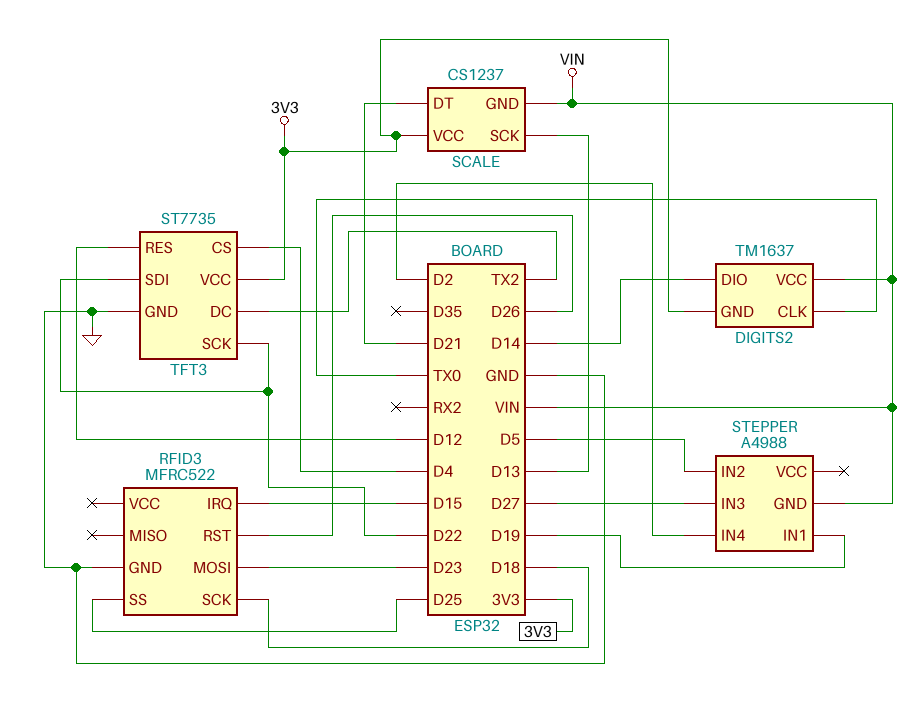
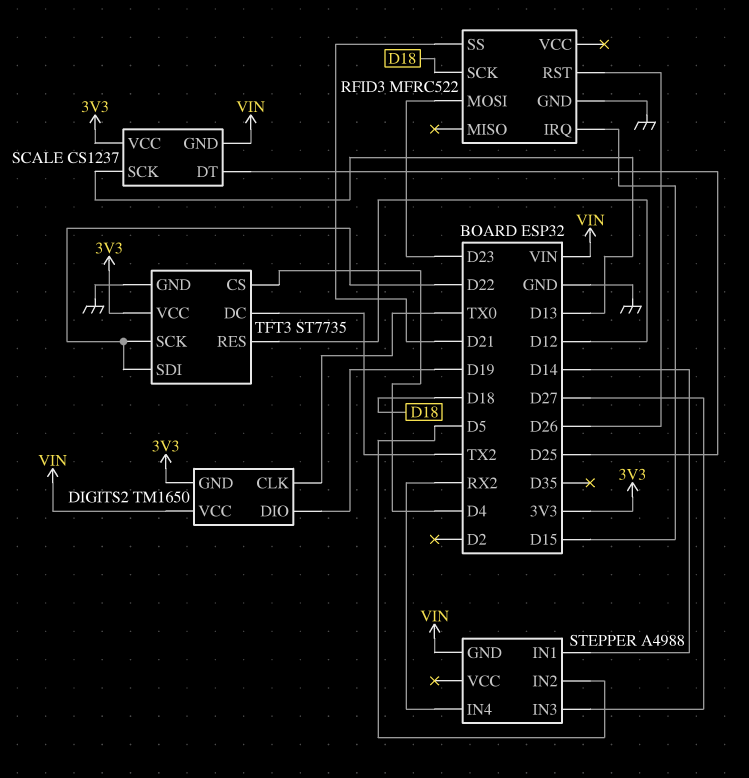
DIGITS2: TM1637 -> TM1650
DIGITS2 pin DIO: D14 -> D19
RFID3 pin SS: D25 -> D21
SCALE pin DT: D21 -> D25
STEPPER pin IN1: D19 -> D14
STEPPER pin IN4: D2 -> RX2

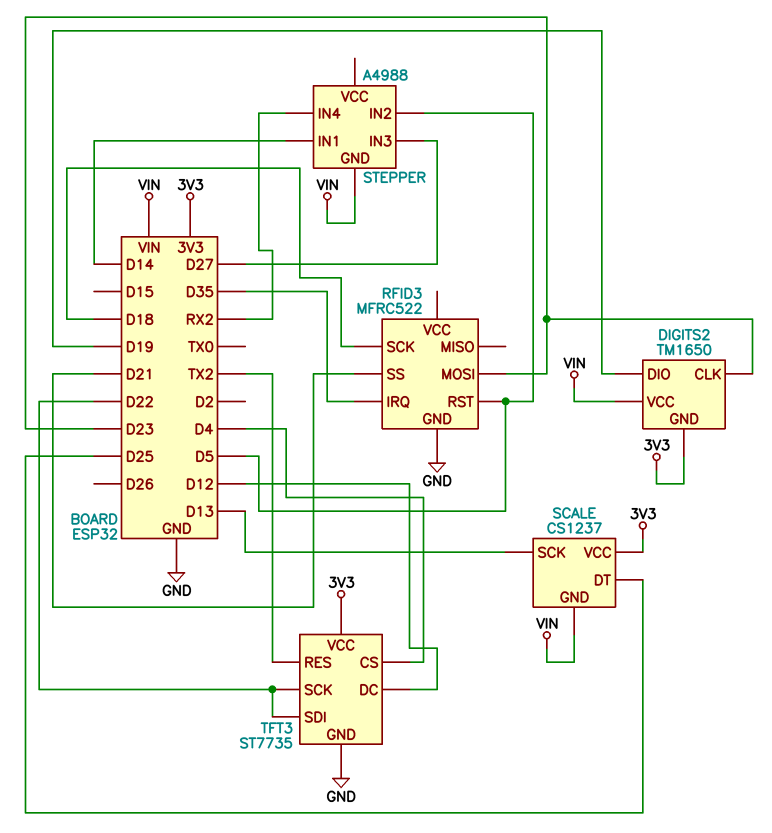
DIGITS2 pin CLK: TX0 -> D23
RFID3 pin IRQ: D15 -> D35
RFID3 pin RST: D26 -> D5
TFT3 pin DC: TX2 -> D12
TFT3 pin RES: D12 -> TX2

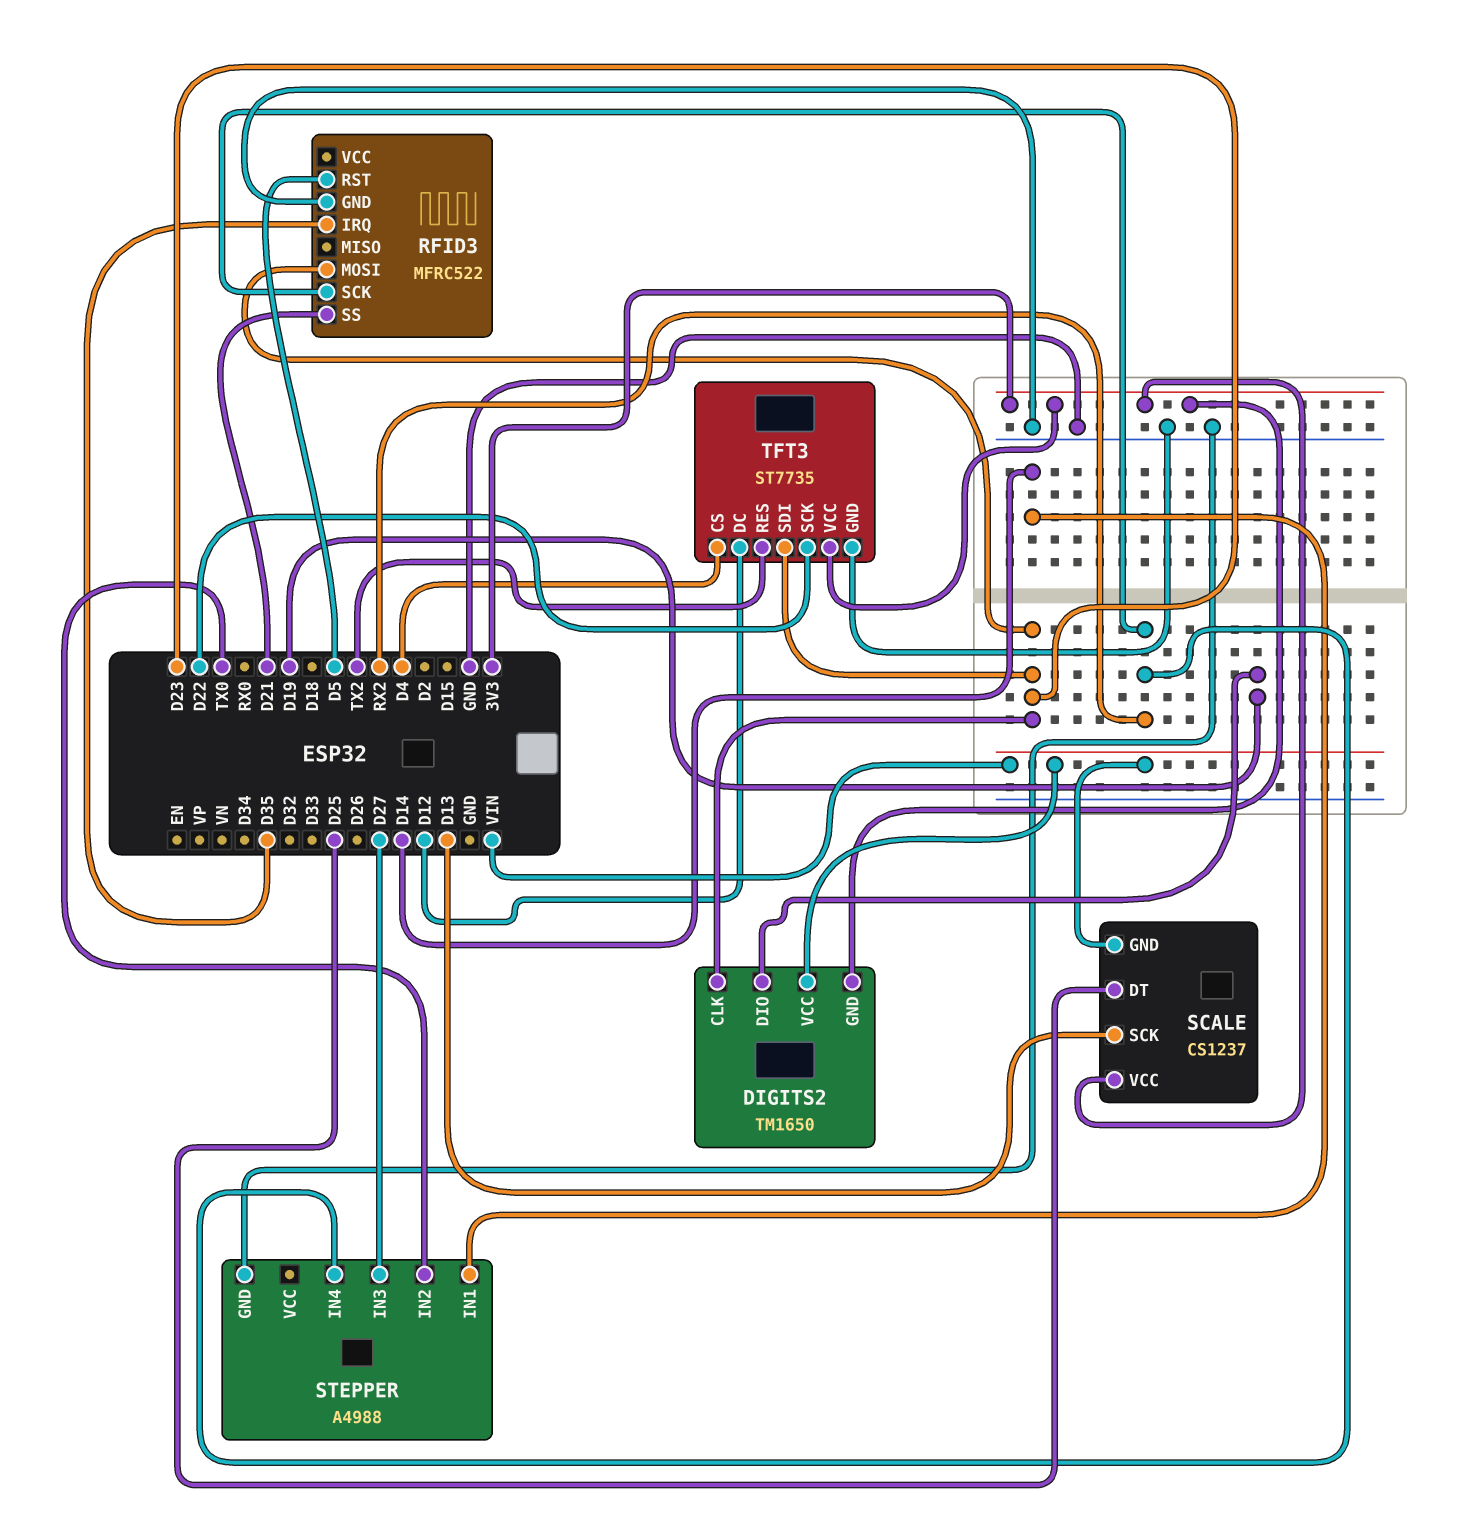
RFID3 pin SCK: D18 -> RX2
STEPPER pin GND: VIN -> GND
STEPPER pin IN2: D5 -> TX0
TFT3 pin SDI: D22 -> D23

